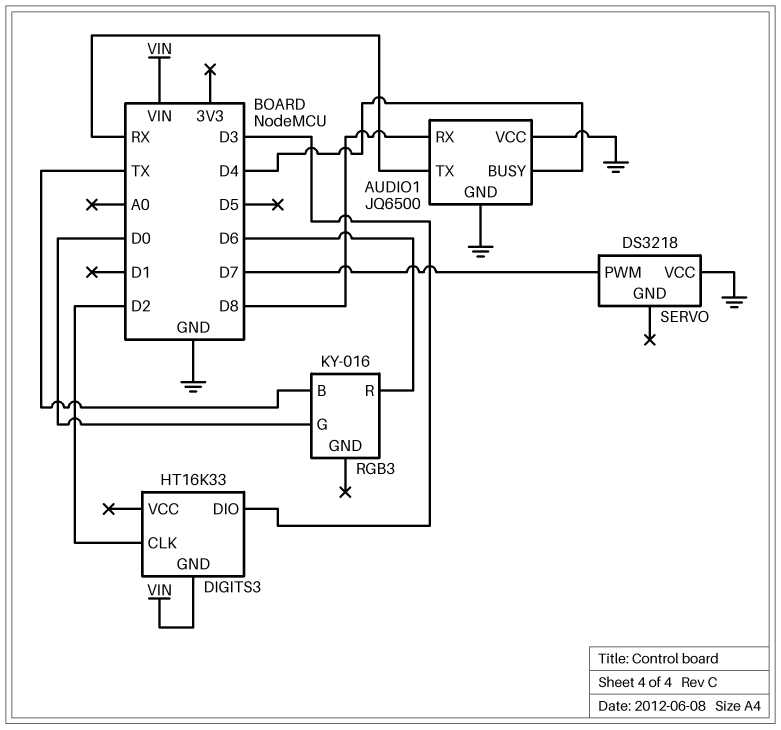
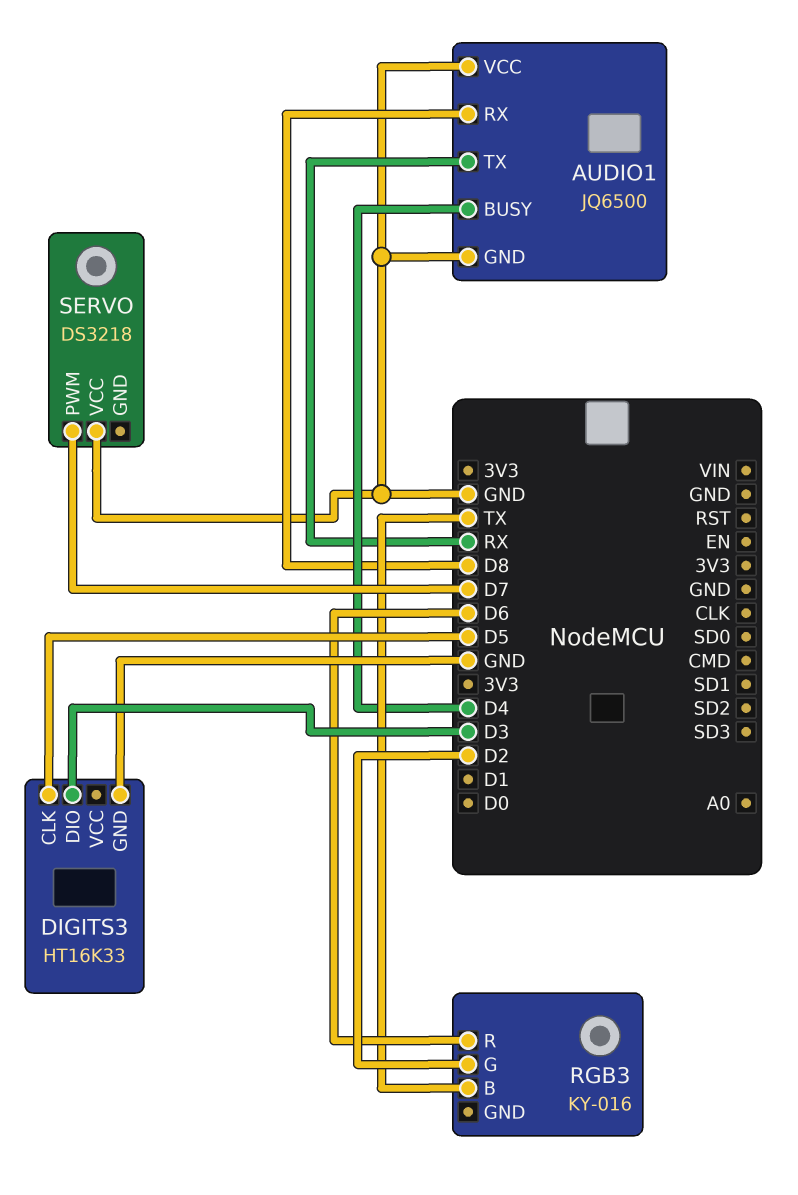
DIGITS3 pin CLK: D2 -> D5
DIGITS3 pin GND: VIN -> GND
RGB3 pin G: D0 -> D2

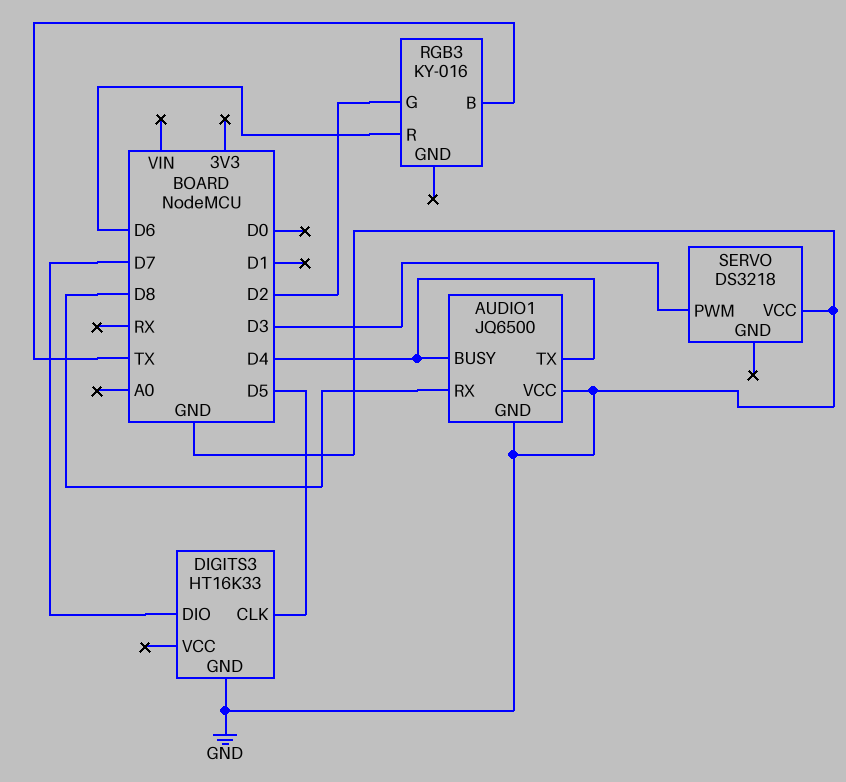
AUDIO1 pin TX: RX -> D4
DIGITS3 pin DIO: D3 -> D7
SERVO pin PWM: D7 -> D3

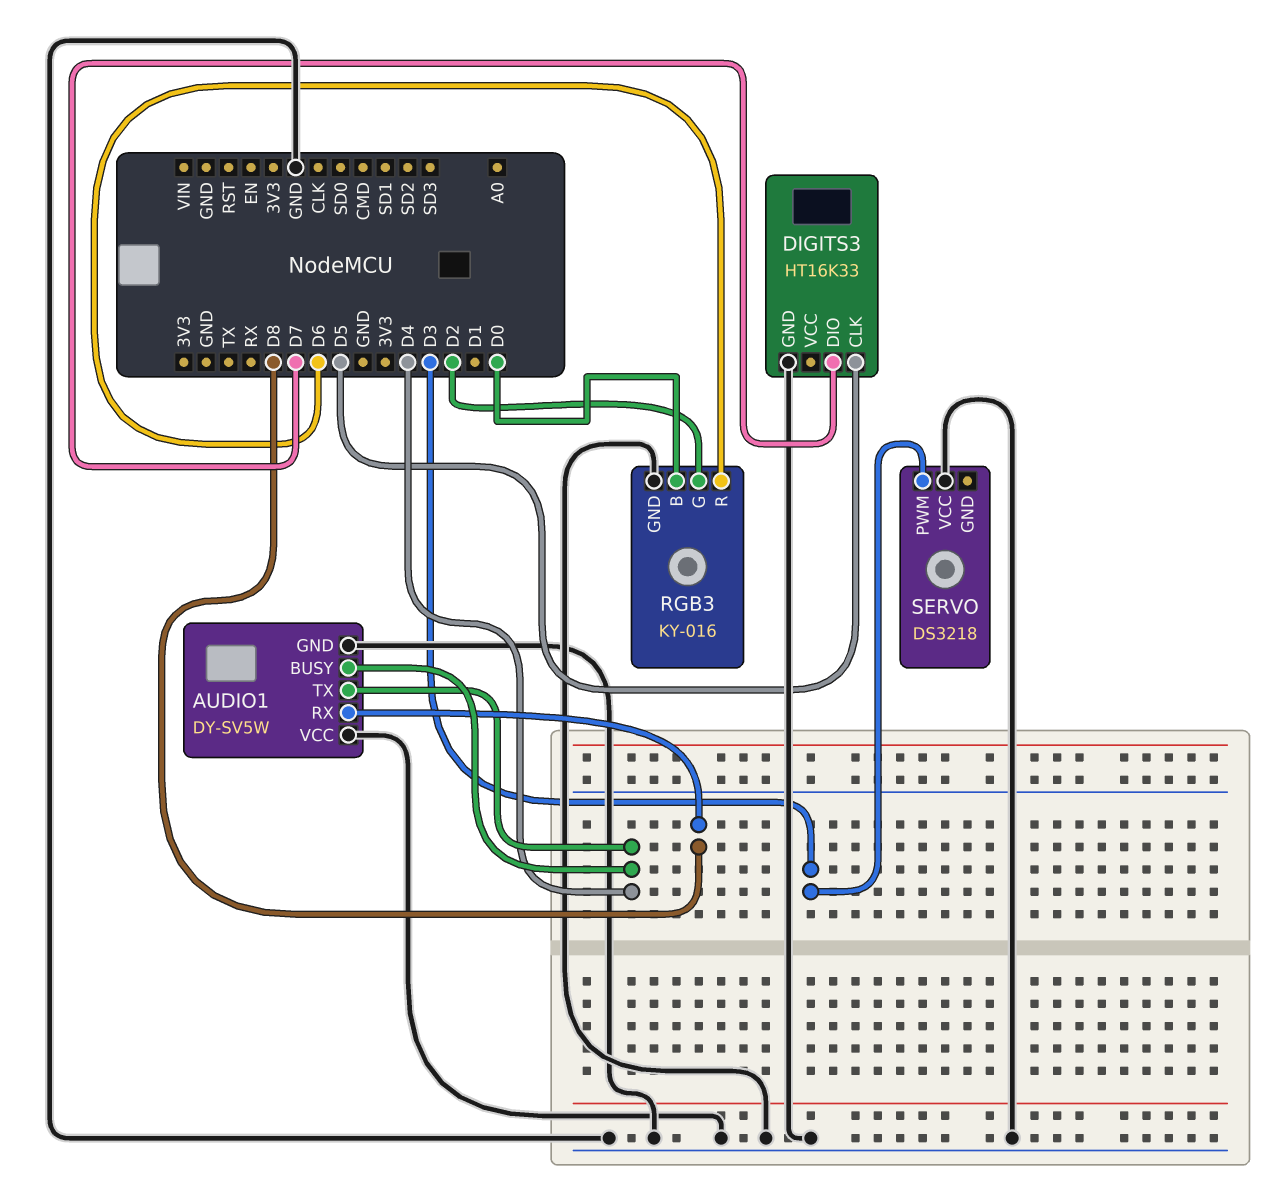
AUDIO1: JQ6500 -> DY-SV5W
RGB3 pin B: TX -> D0
RGB3 pin GND: none -> GND

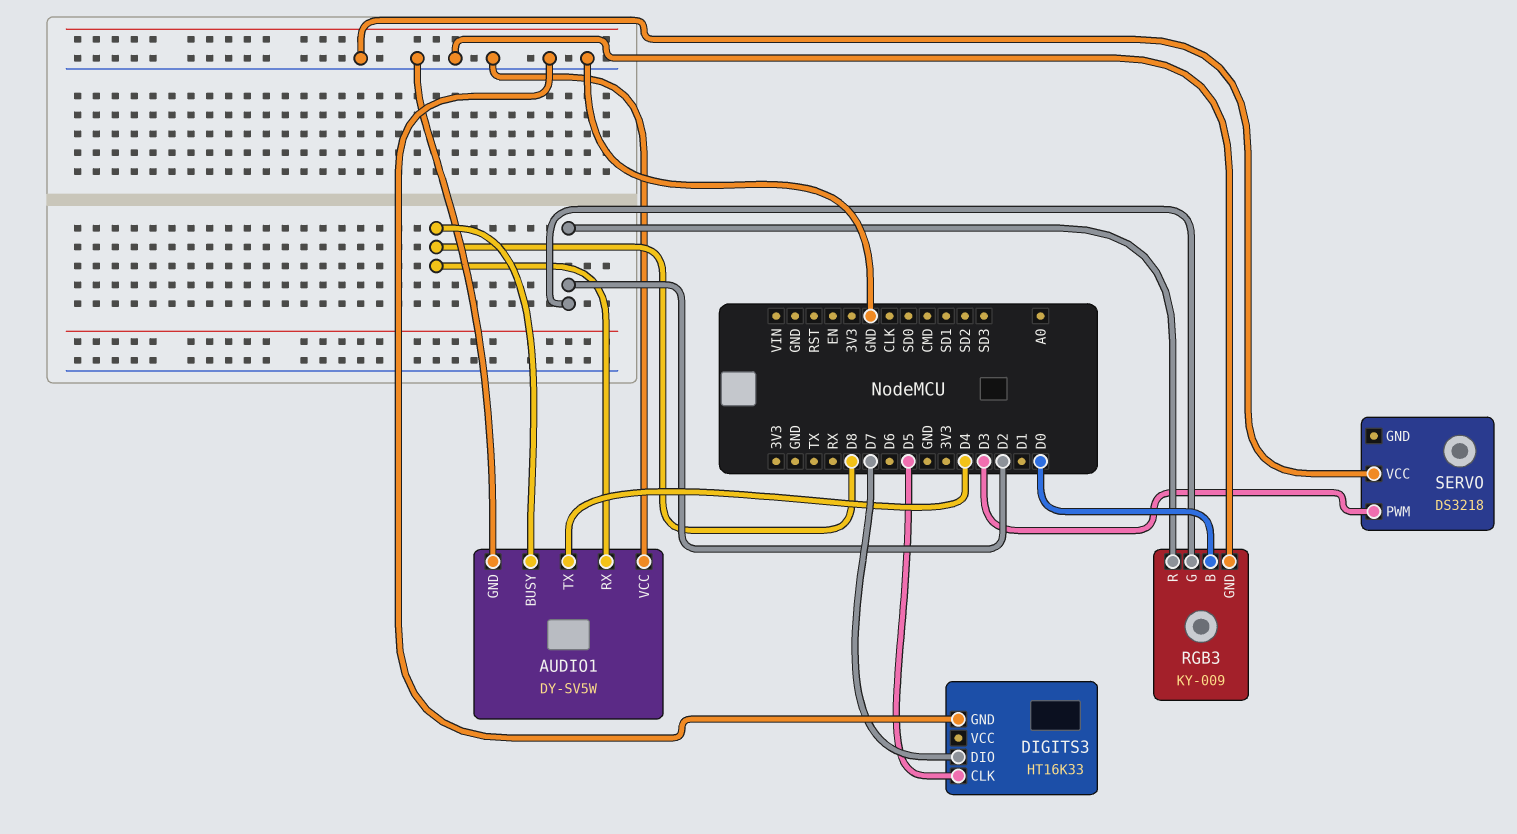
AUDIO1 pin BUSY: D4 -> D8
RGB3: KY-016 -> KY-009
RGB3 pin R: D6 -> D2

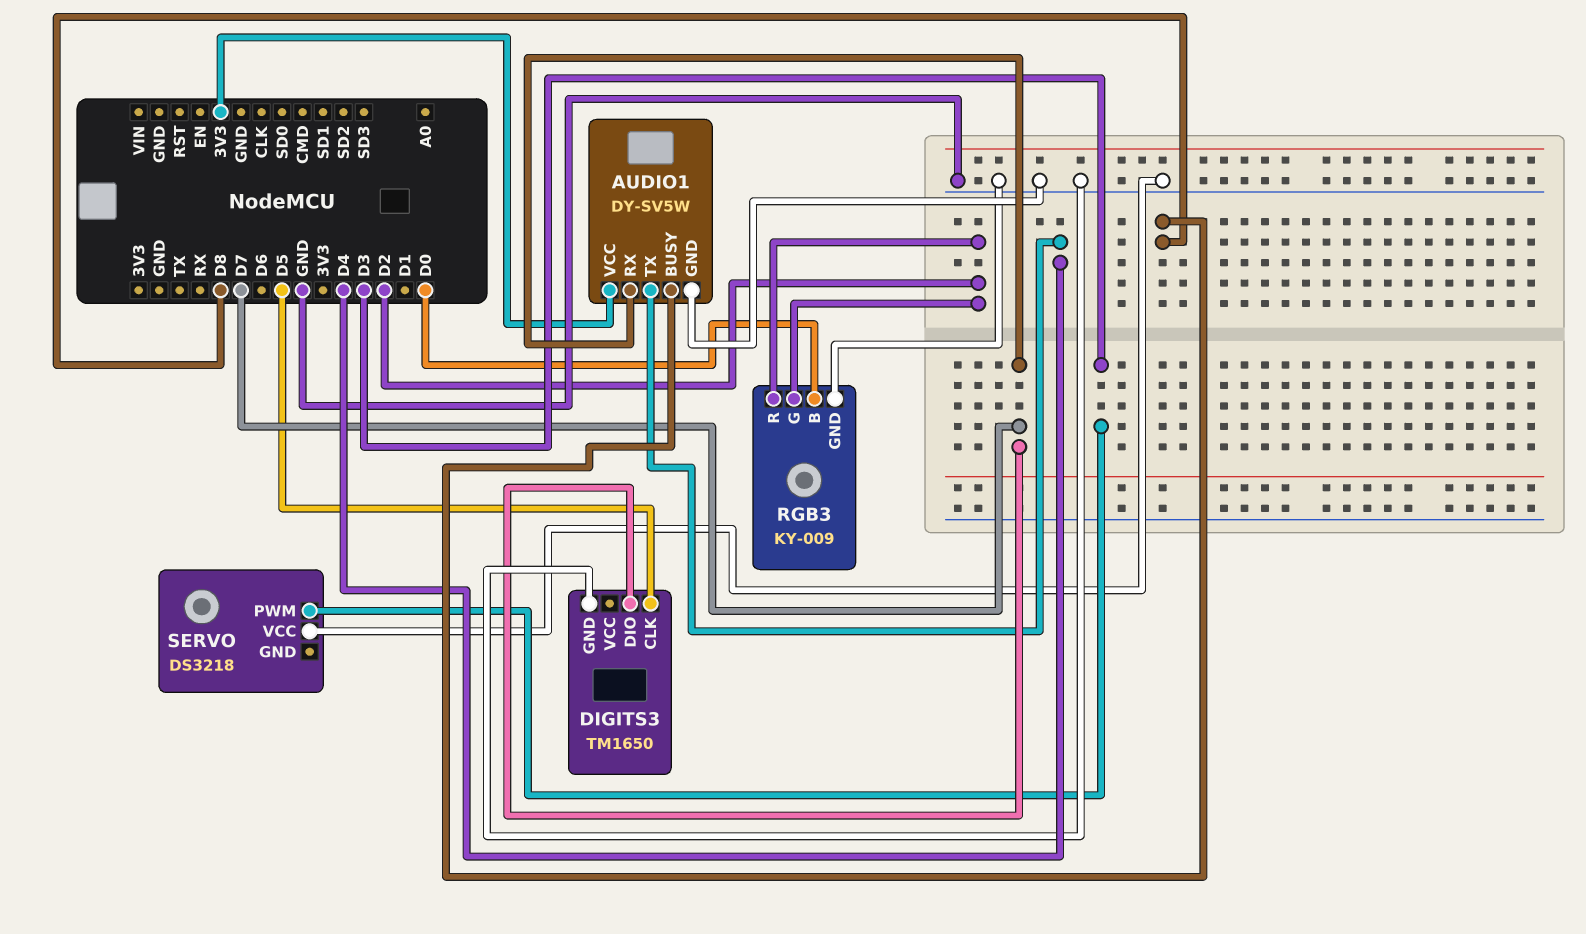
AUDIO1 pin RX: D8 -> D7
AUDIO1 pin VCC: GND -> 3V3
DIGITS3: HT16K33 -> TM1650

